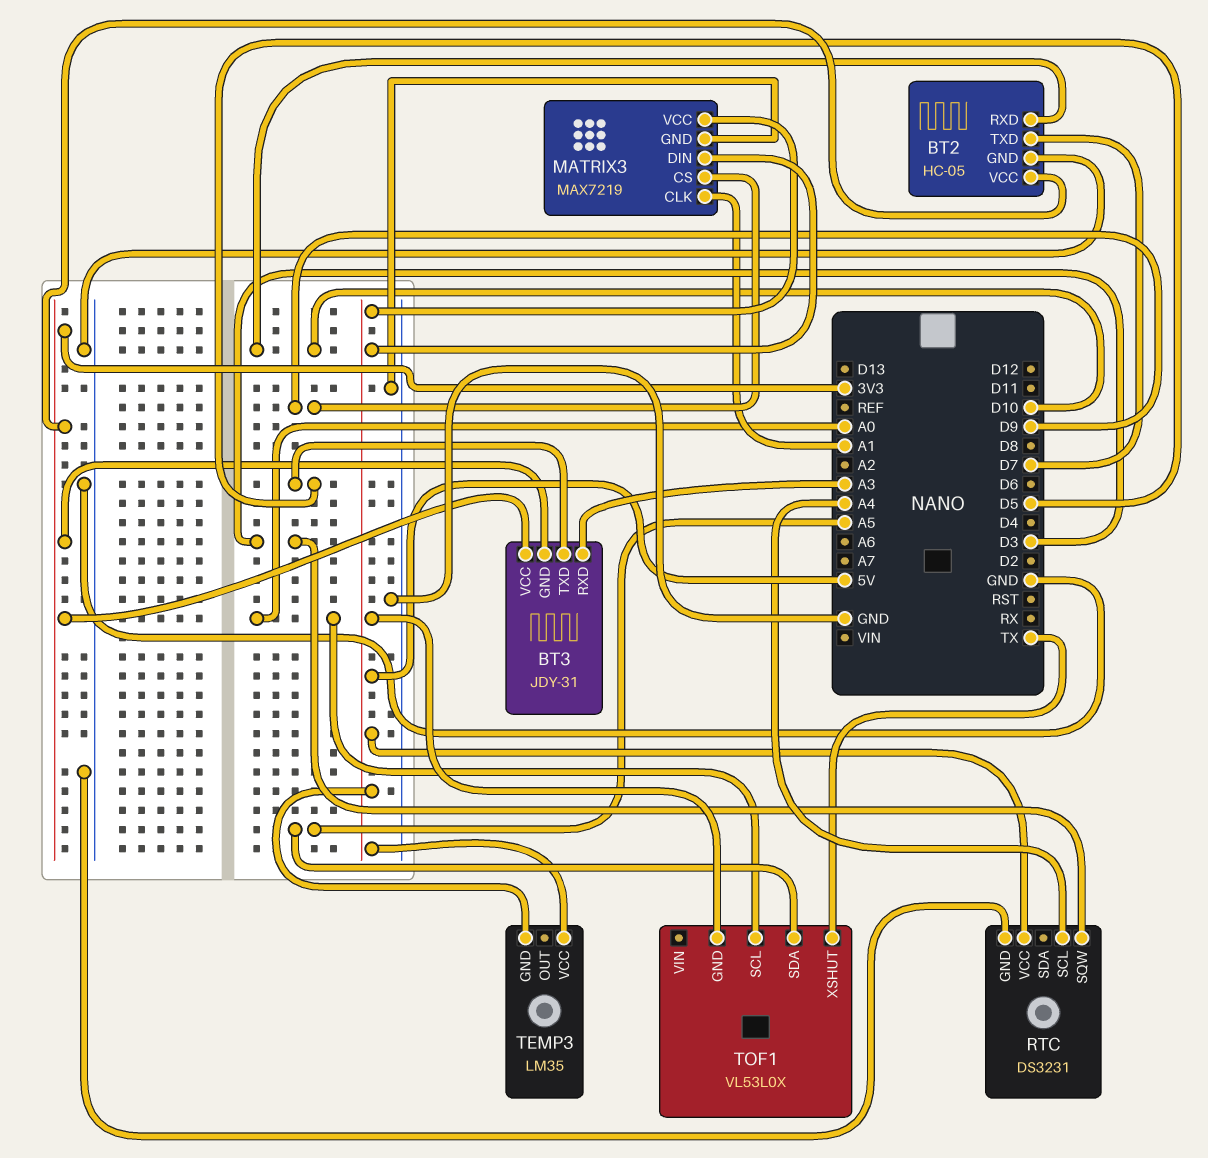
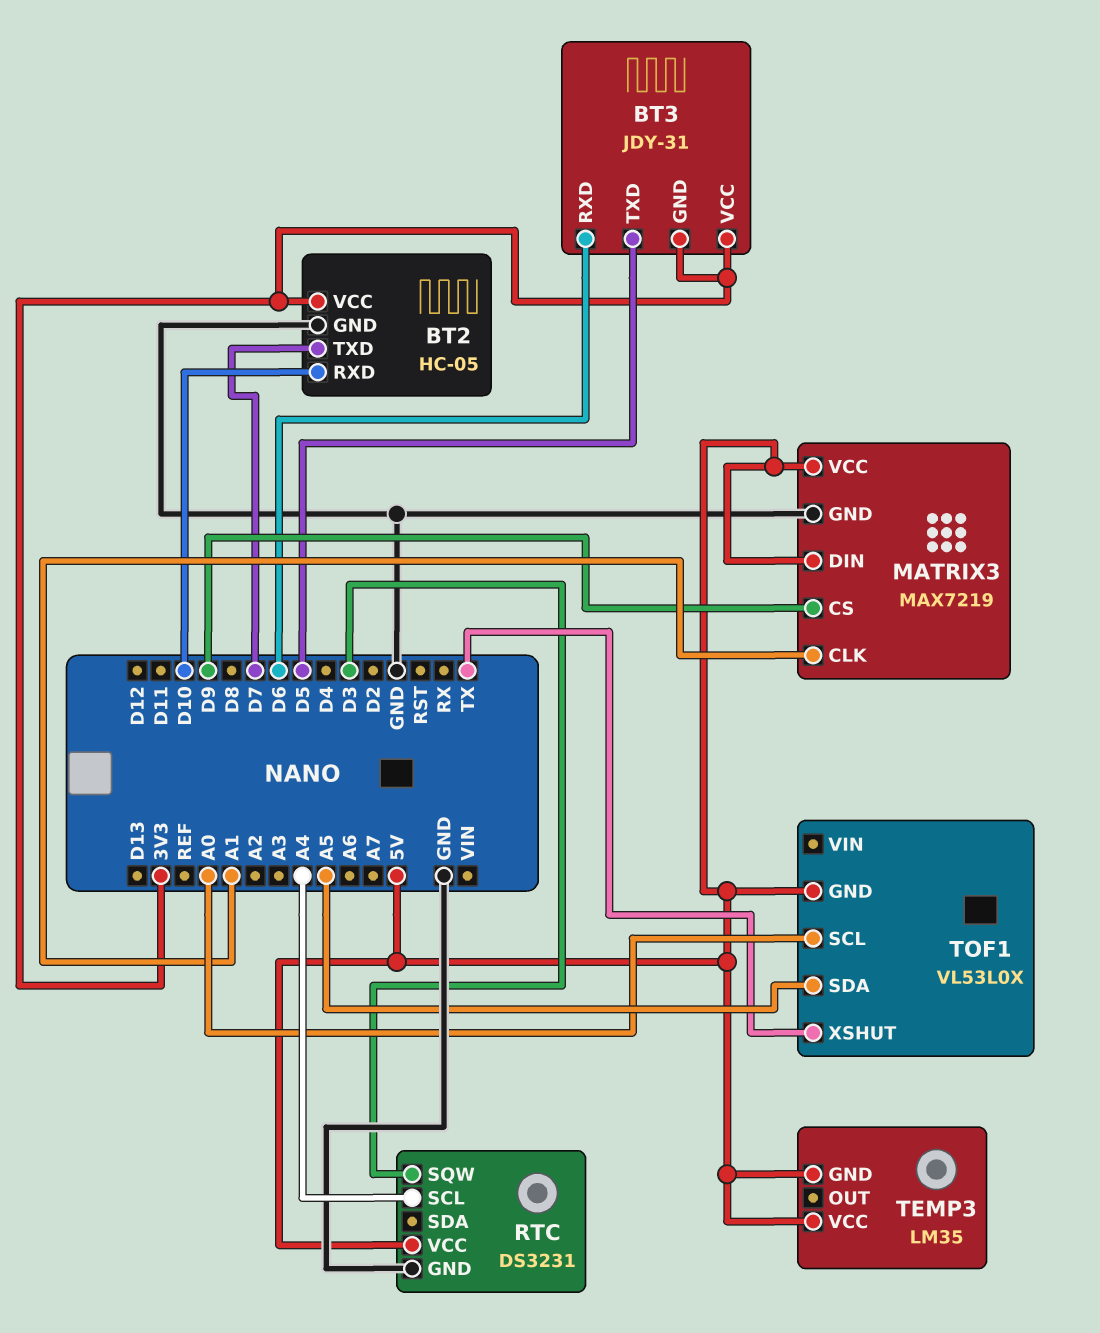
BT3 pin RXD: A3 -> D6

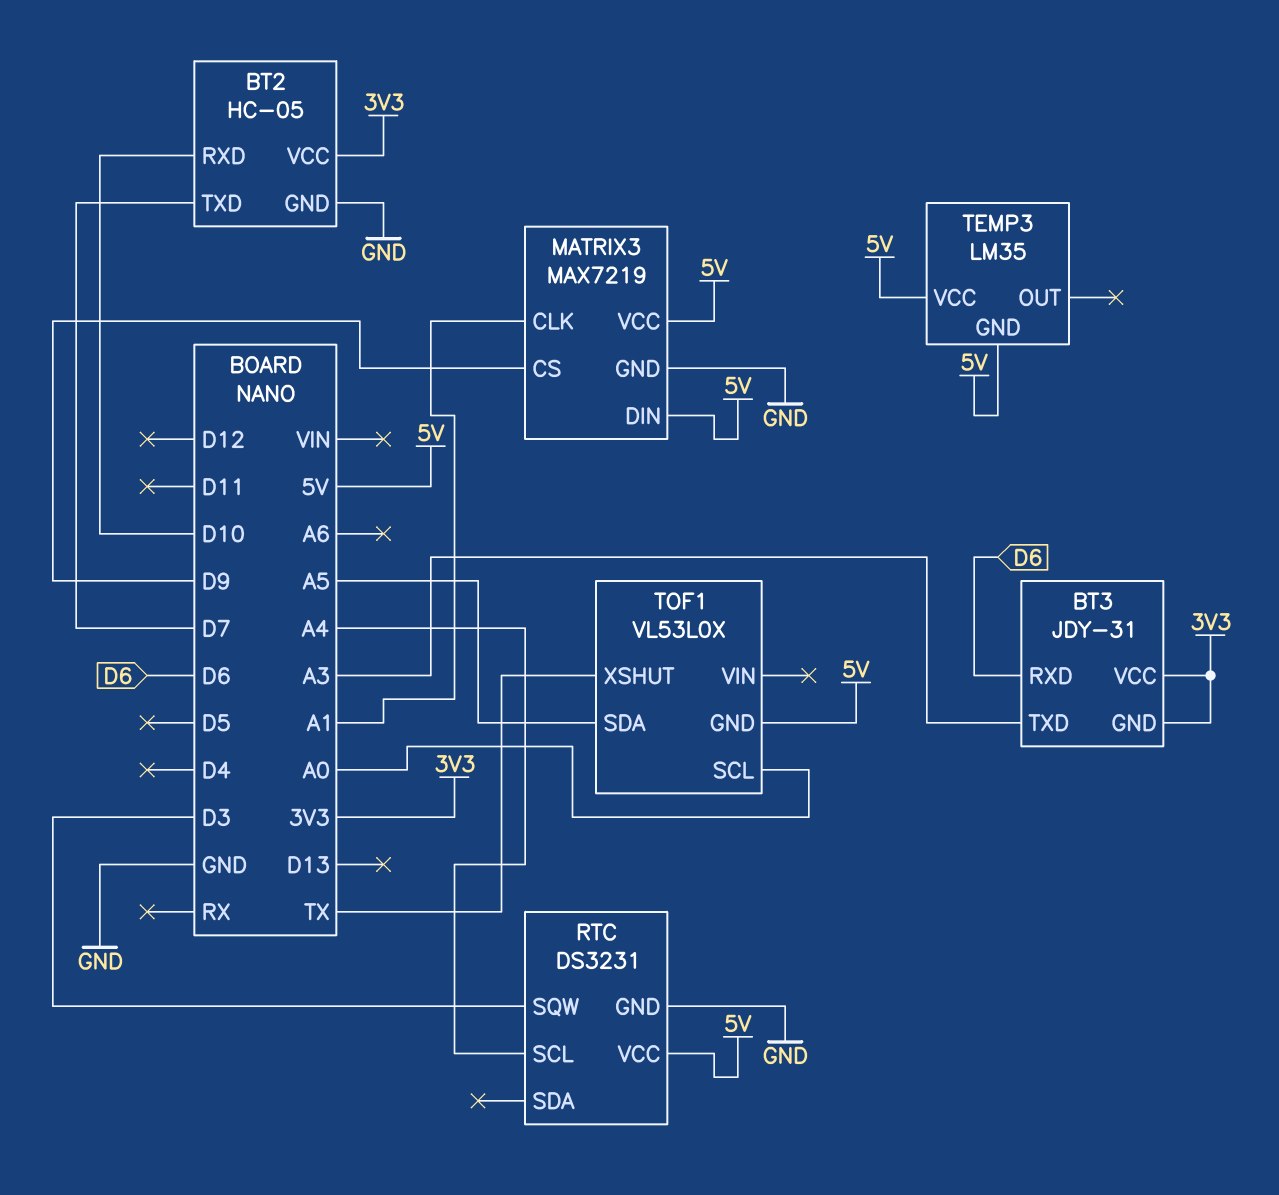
BT3 pin TXD: D5 -> A3

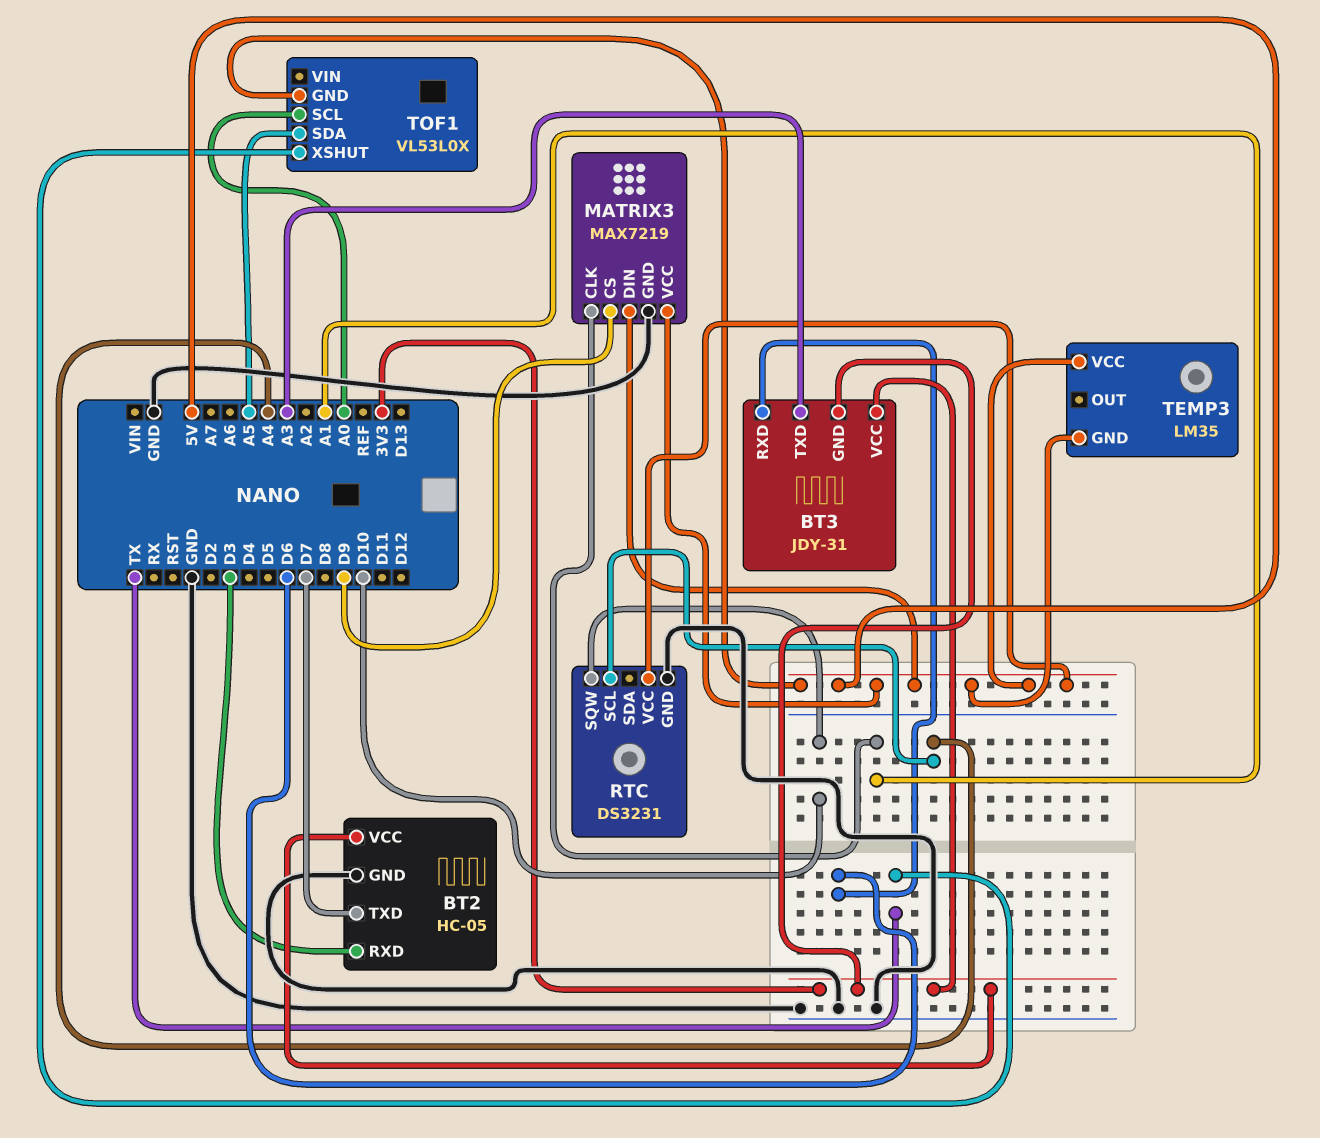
BT2 pin RXD: D10 -> D3
RTC pin SQW: D3 -> D10

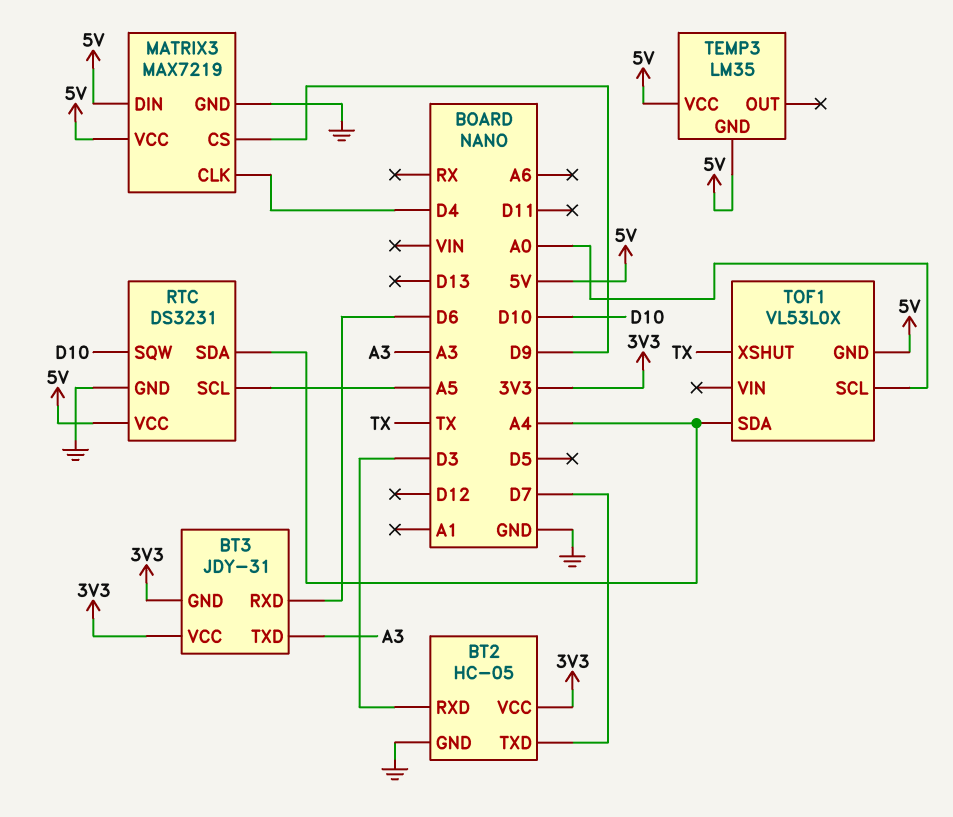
MATRIX3 pin CLK: A1 -> D4
RTC pin SCL: A4 -> A5
RTC pin SDA: none -> A4
TOF1 pin SDA: A5 -> A4

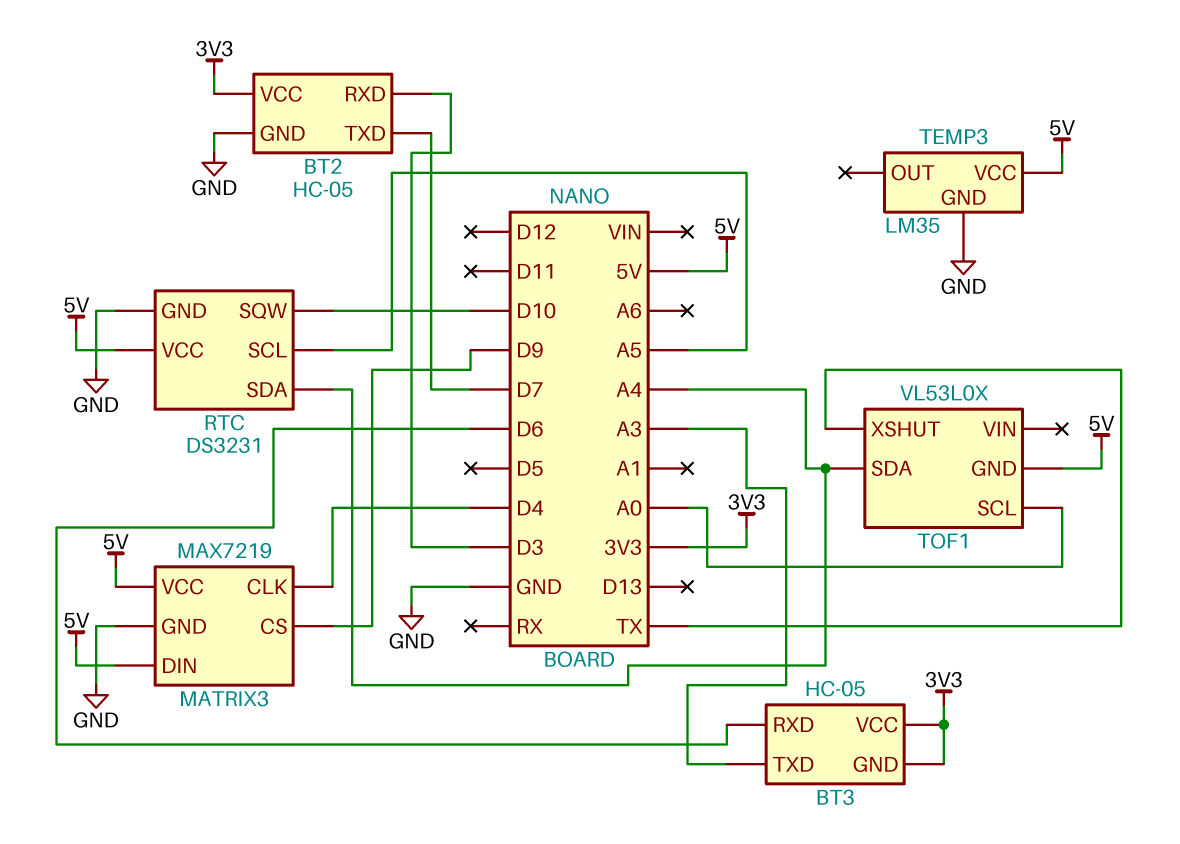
BT3: JDY-31 -> HC-05
TEMP3 pin GND: 5V -> GND

